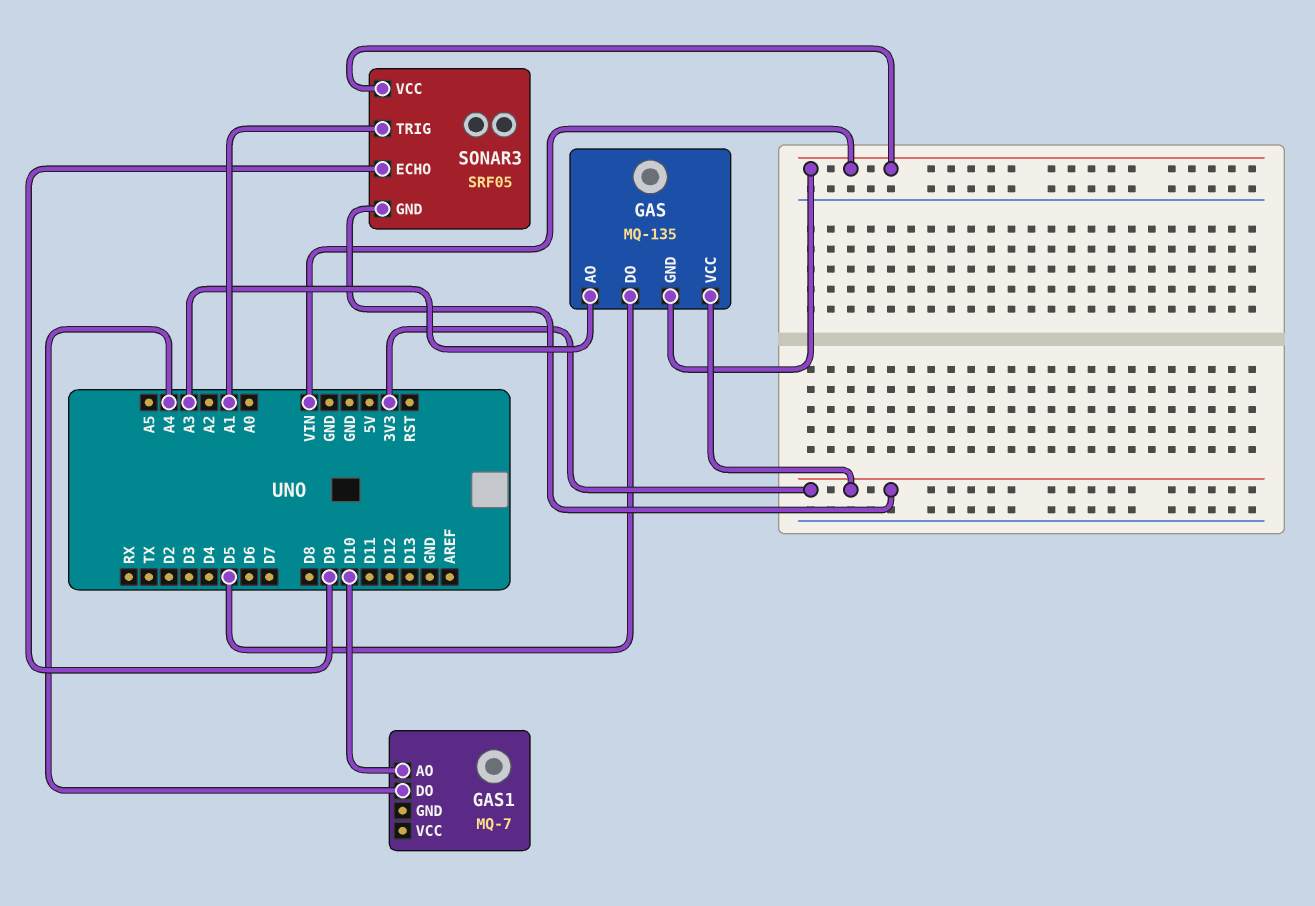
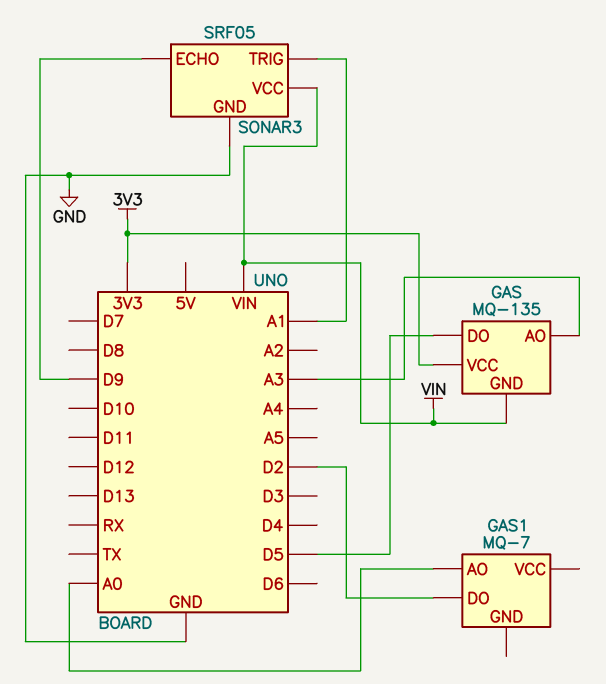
GAS1 pin AO: D10 -> A0
GAS1 pin DO: A4 -> D2
SONAR3 pin GND: 3V3 -> GND

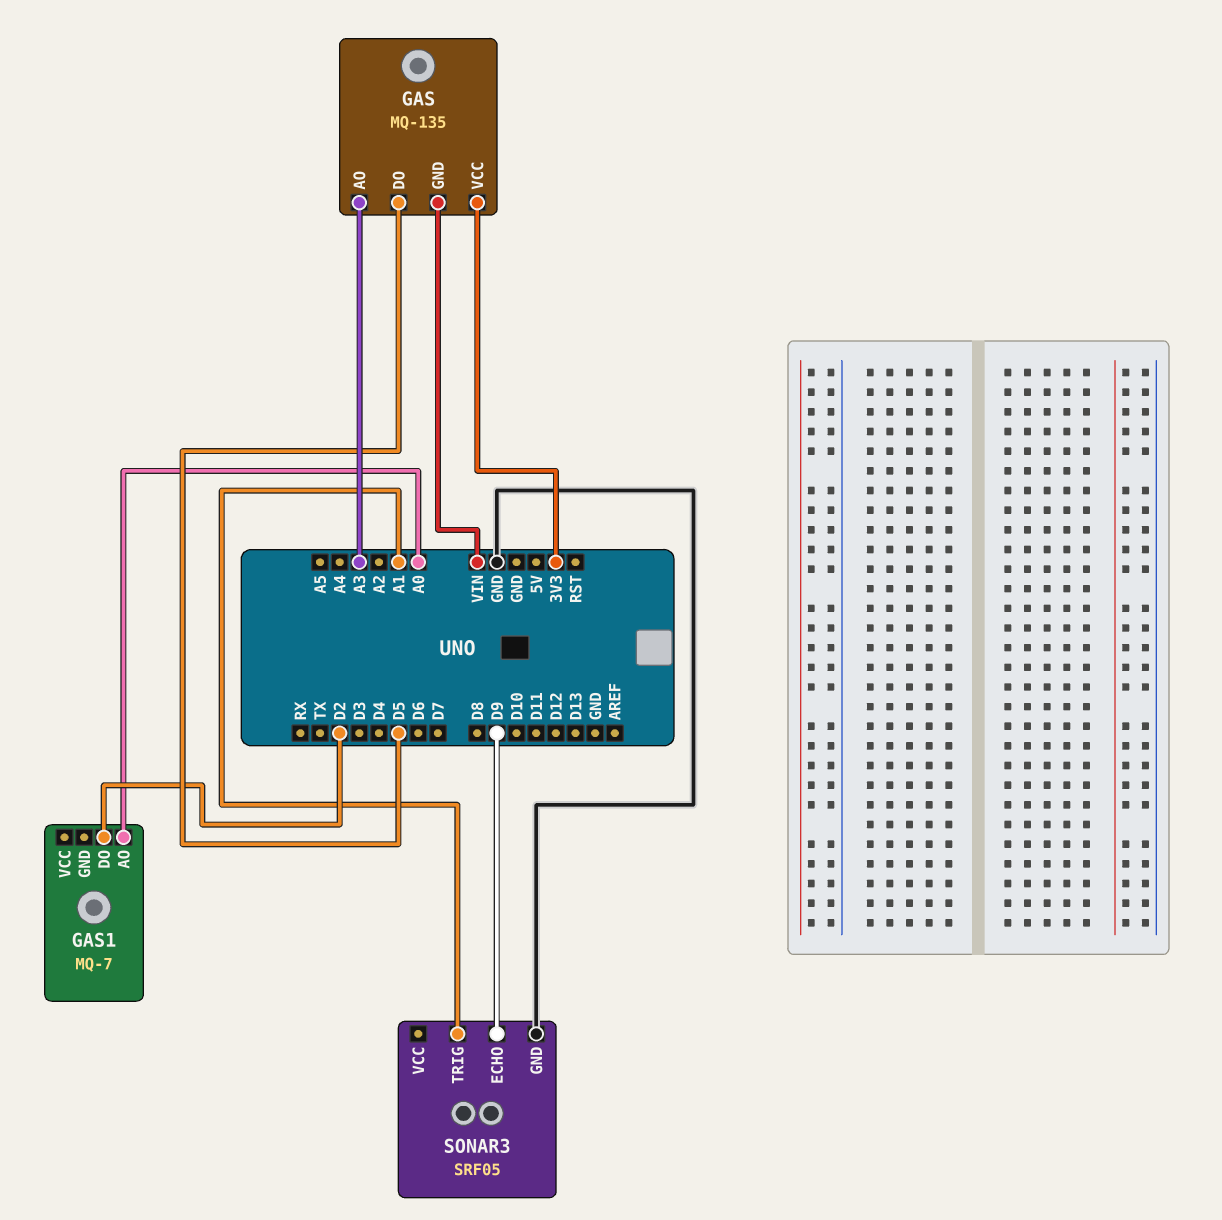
SONAR3 pin VCC: VIN -> none

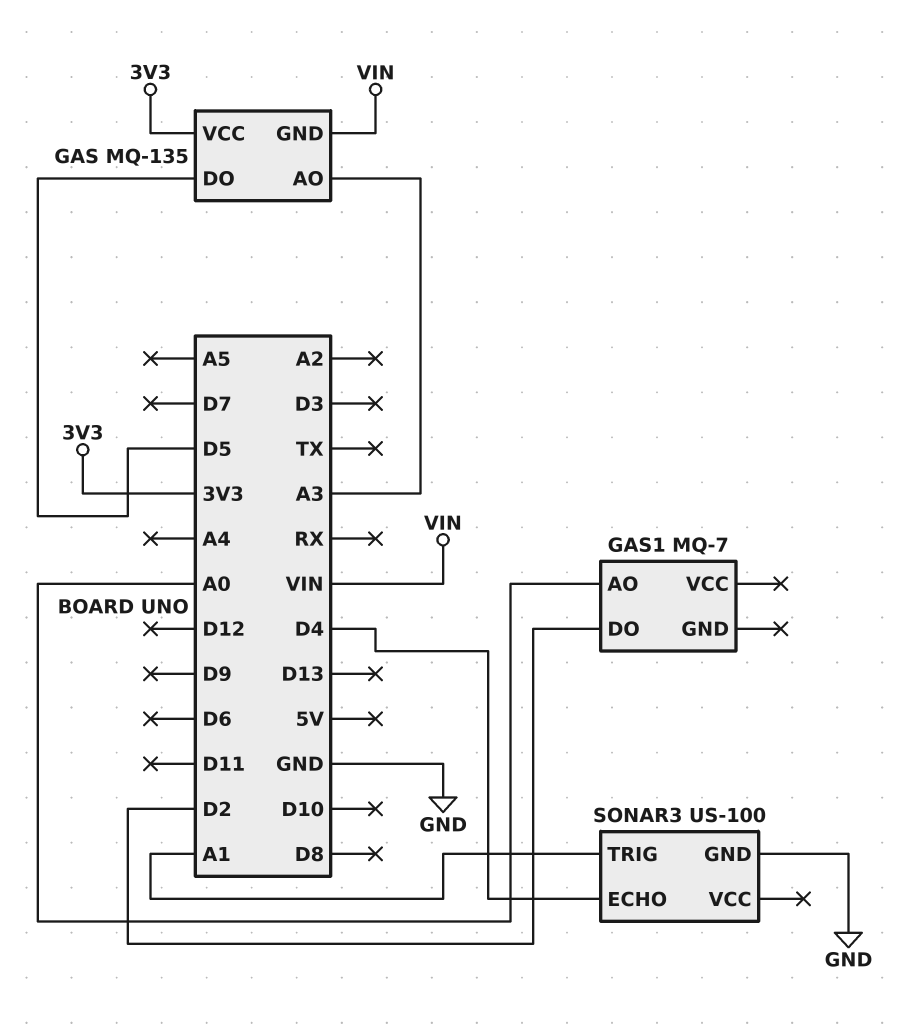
SONAR3: SRF05 -> US-100
SONAR3 pin ECHO: D9 -> D4

